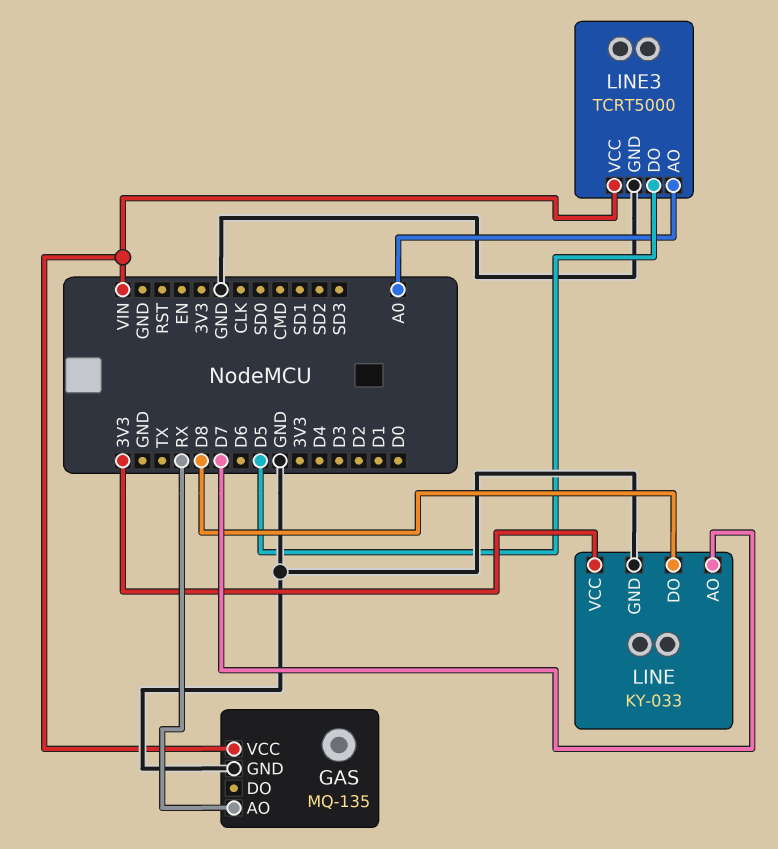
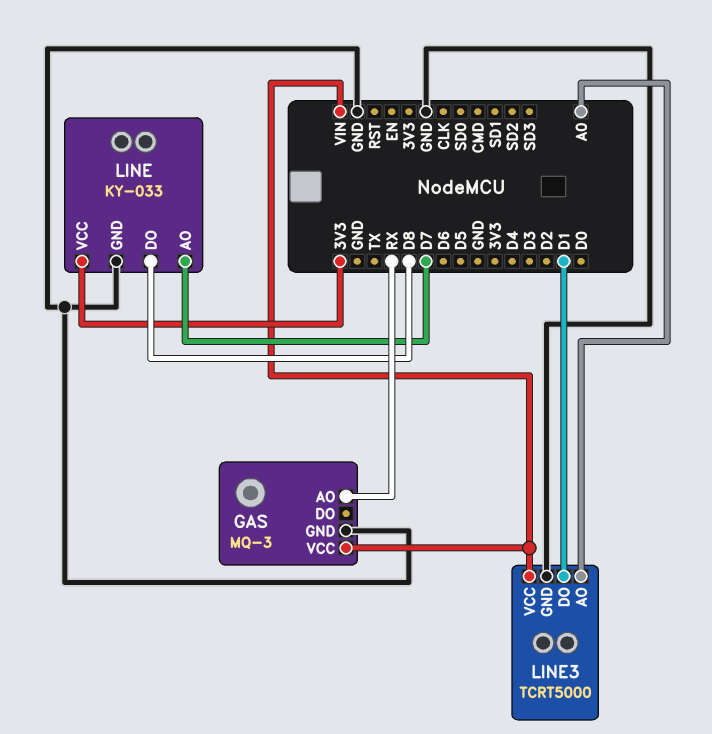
GAS: MQ-135 -> MQ-3
LINE3 pin DO: D5 -> D1

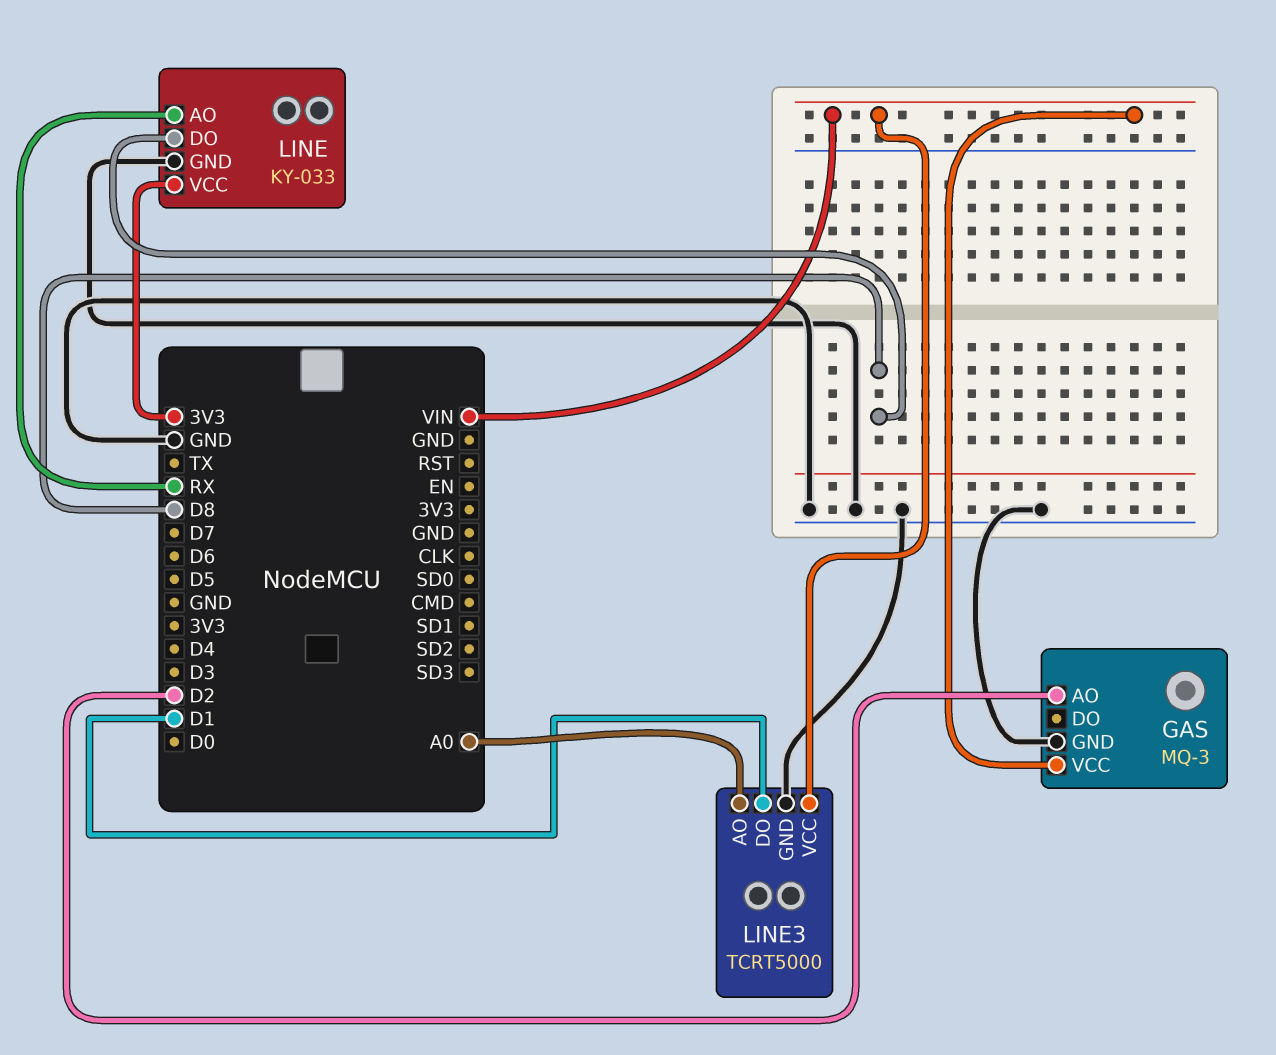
GAS pin AO: RX -> D2
LINE pin AO: D7 -> RX

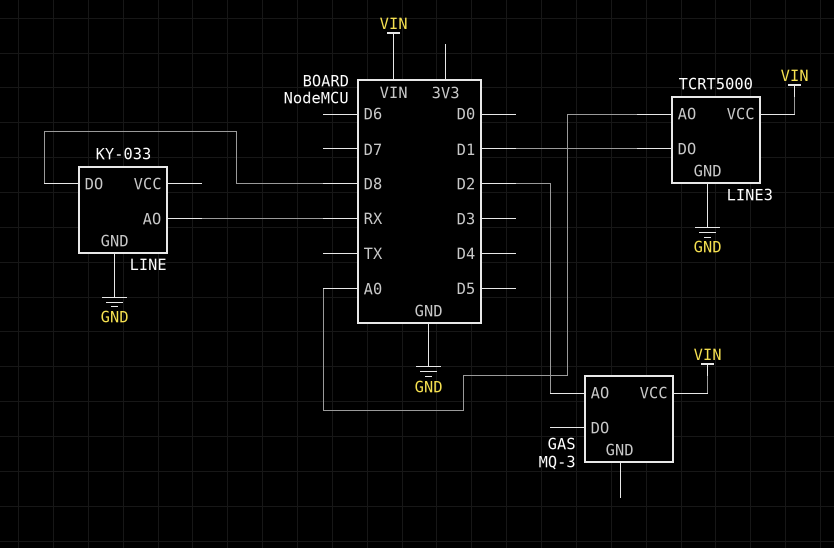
GAS pin GND: GND -> none
LINE pin VCC: 3V3 -> none

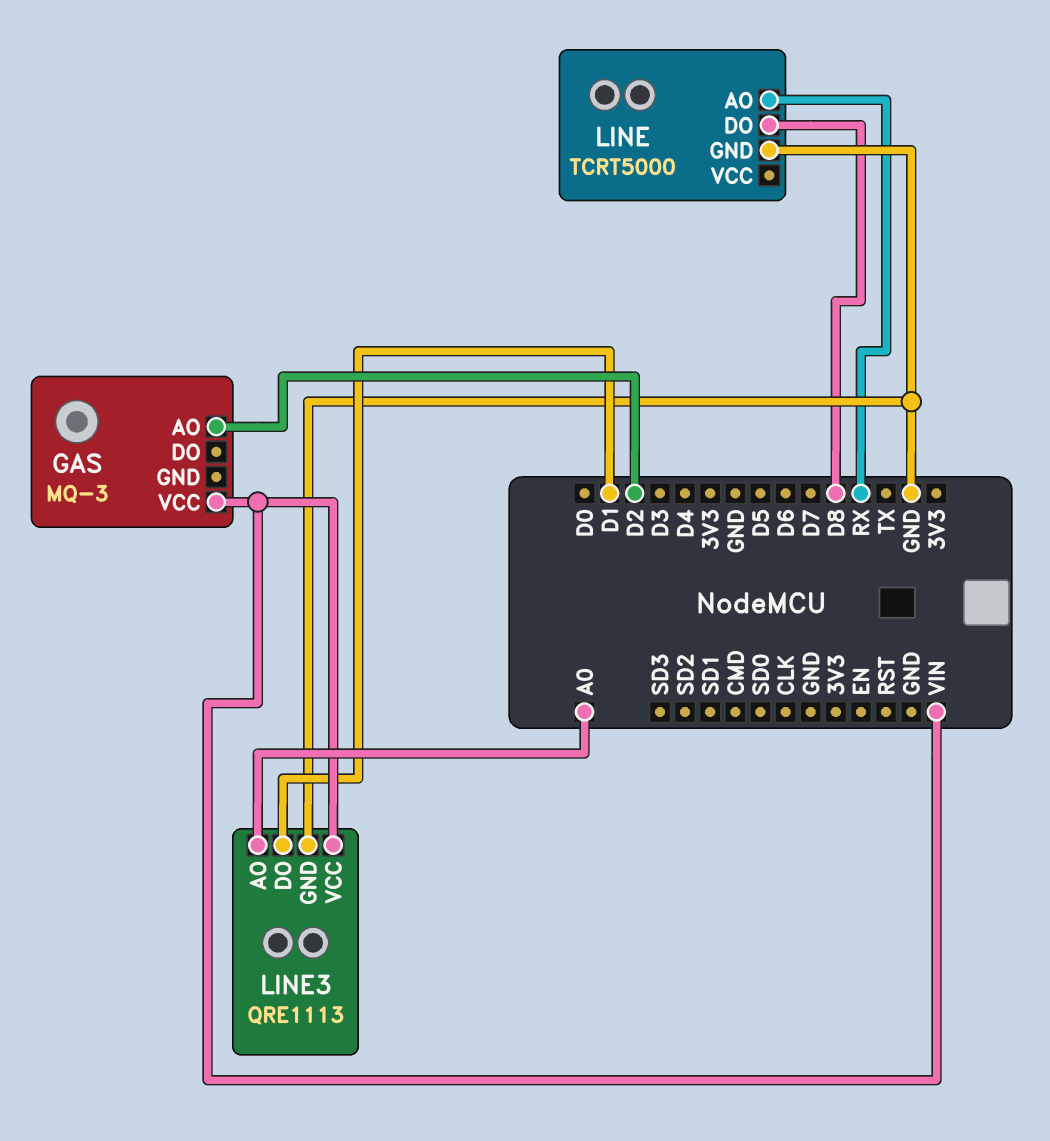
LINE: KY-033 -> TCRT5000
LINE3: TCRT5000 -> QRE1113

